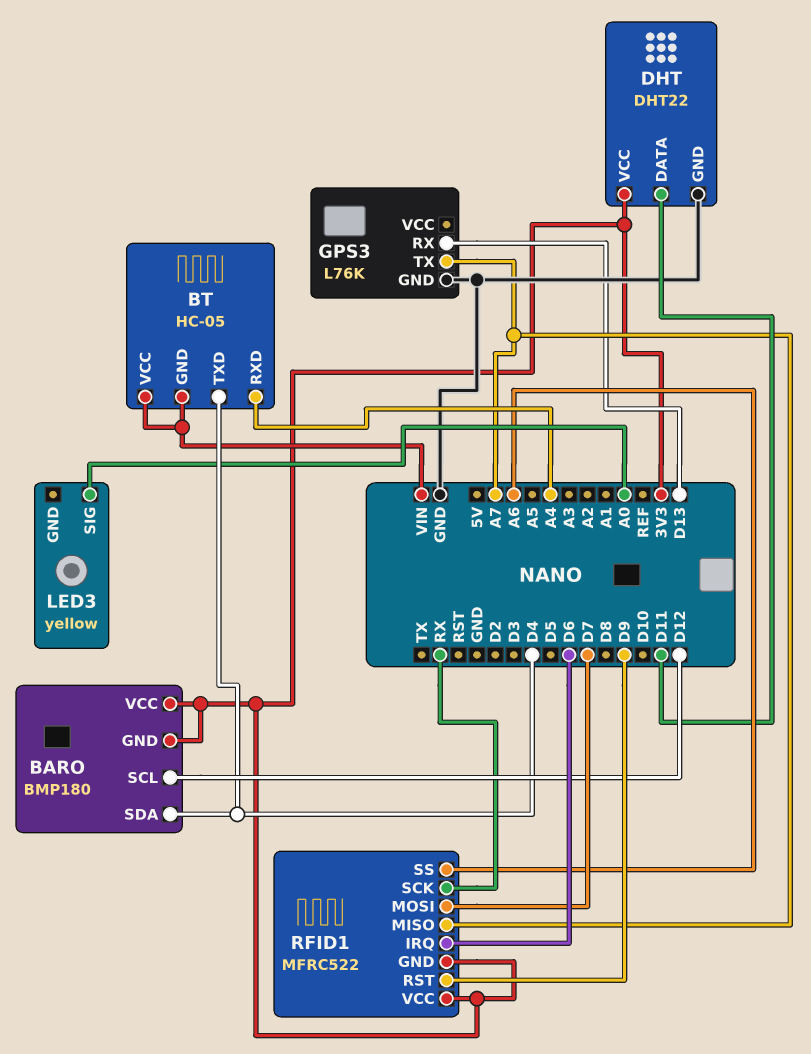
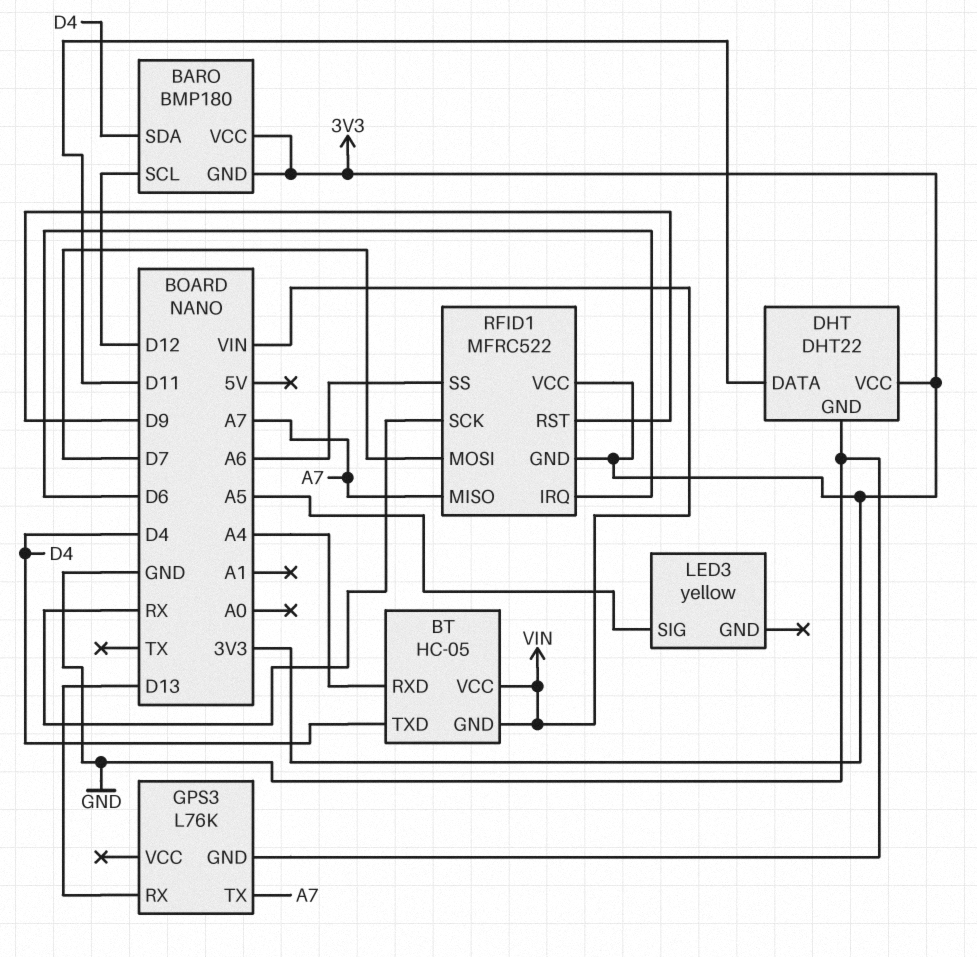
LED3 pin SIG: A0 -> A5

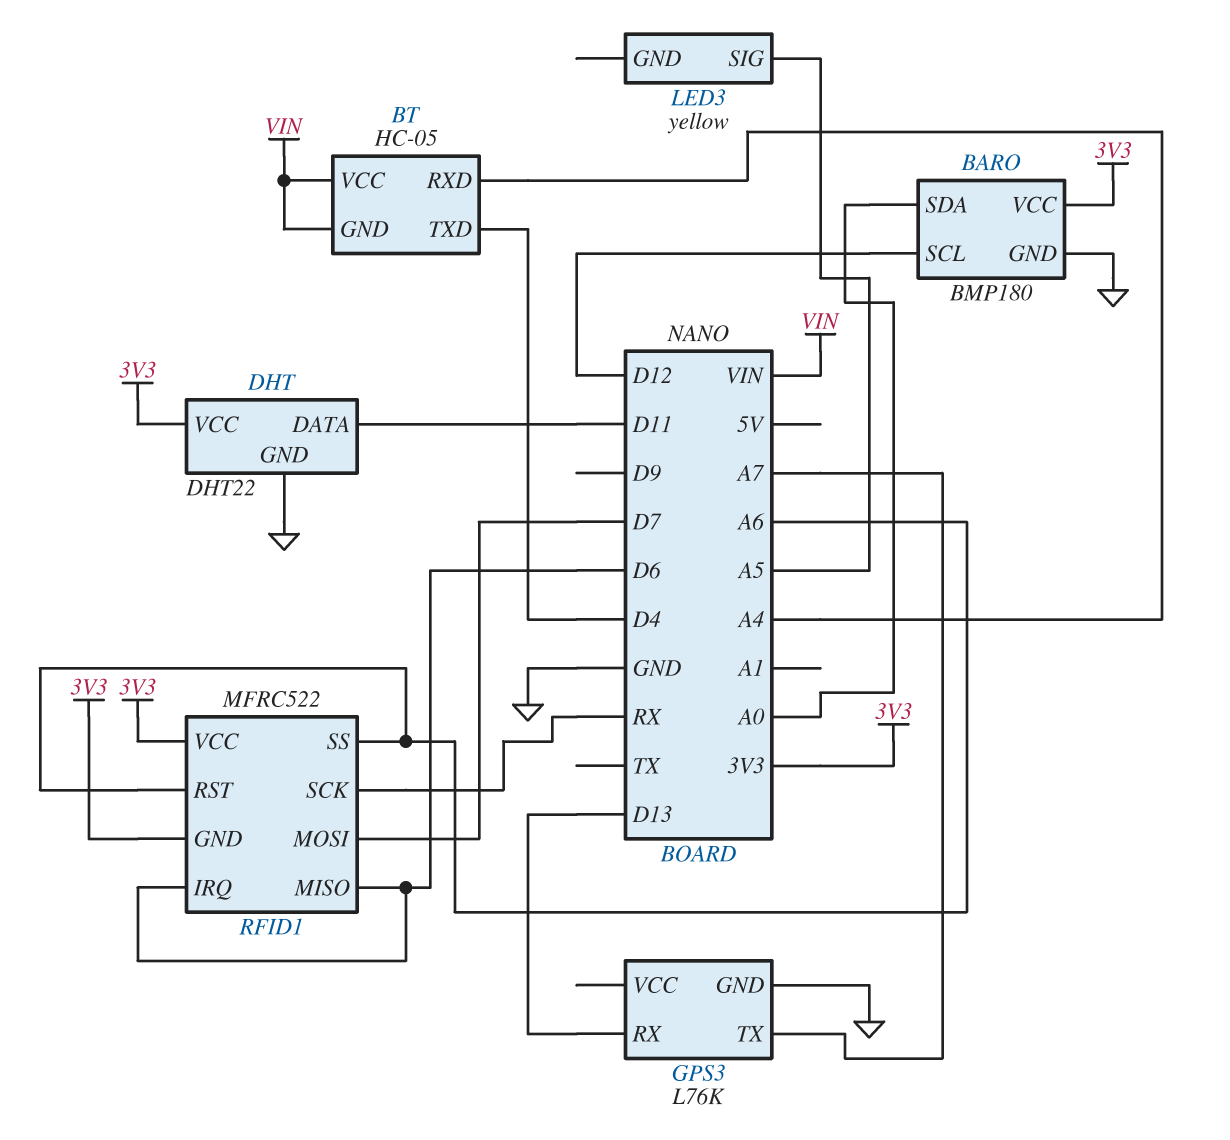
BARO pin GND: 3V3 -> GND
BARO pin SDA: D4 -> A0
RFID1 pin MISO: A7 -> D6
RFID1 pin RST: D9 -> A6

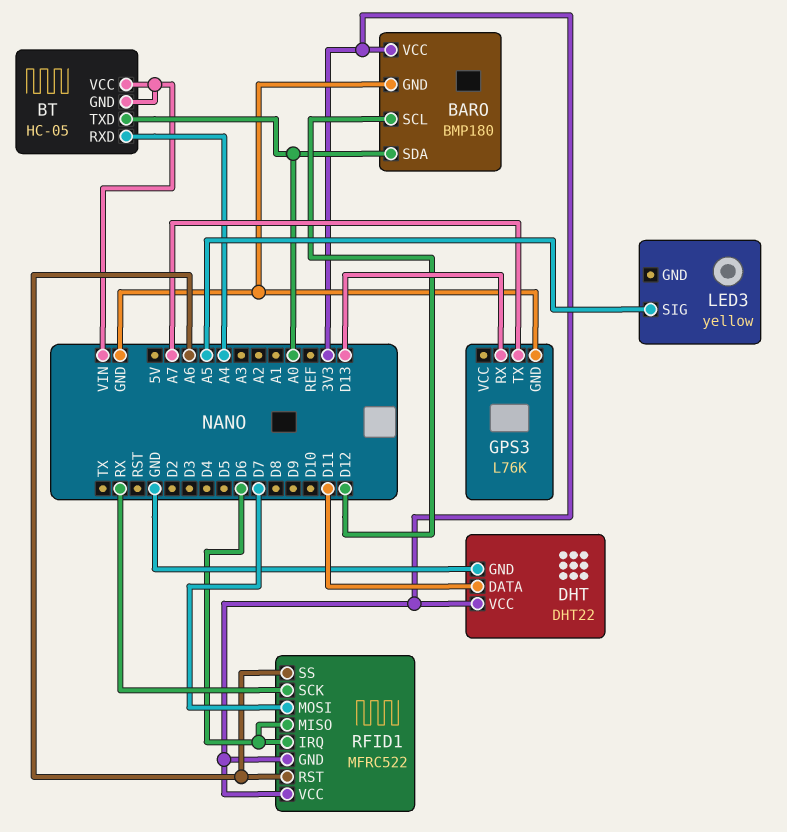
BT pin TXD: D4 -> A0

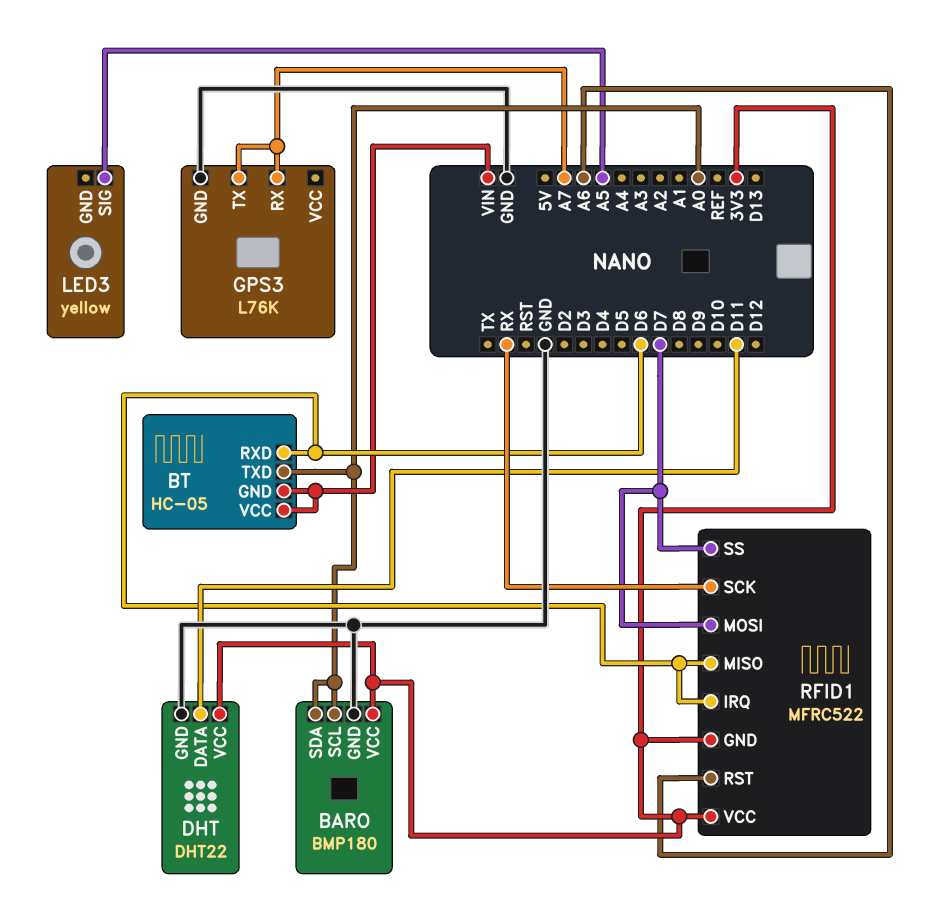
BARO pin SCL: D12 -> A0
BT pin RXD: A4 -> D6
GPS3 pin RX: D13 -> A7
RFID1 pin SS: A6 -> D7

